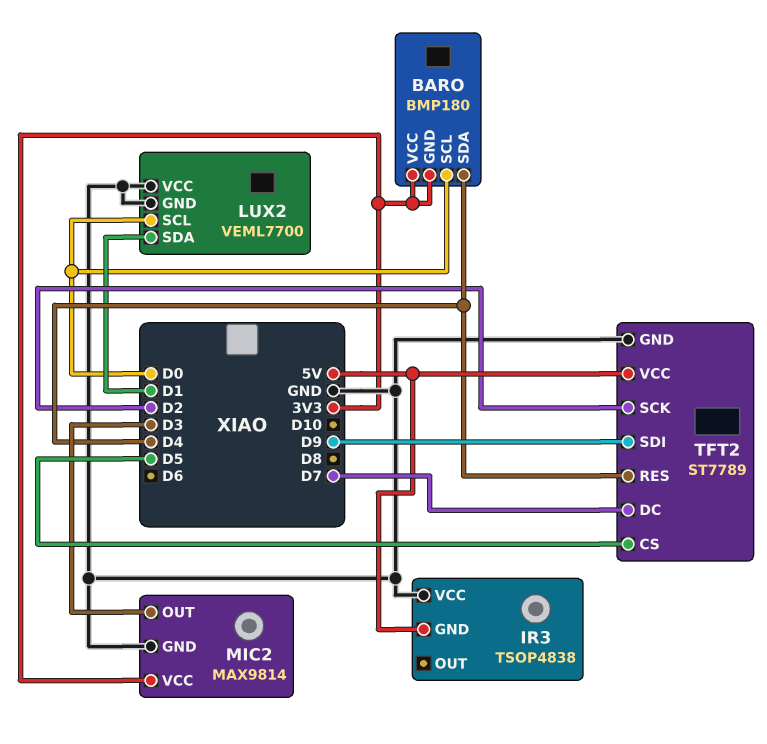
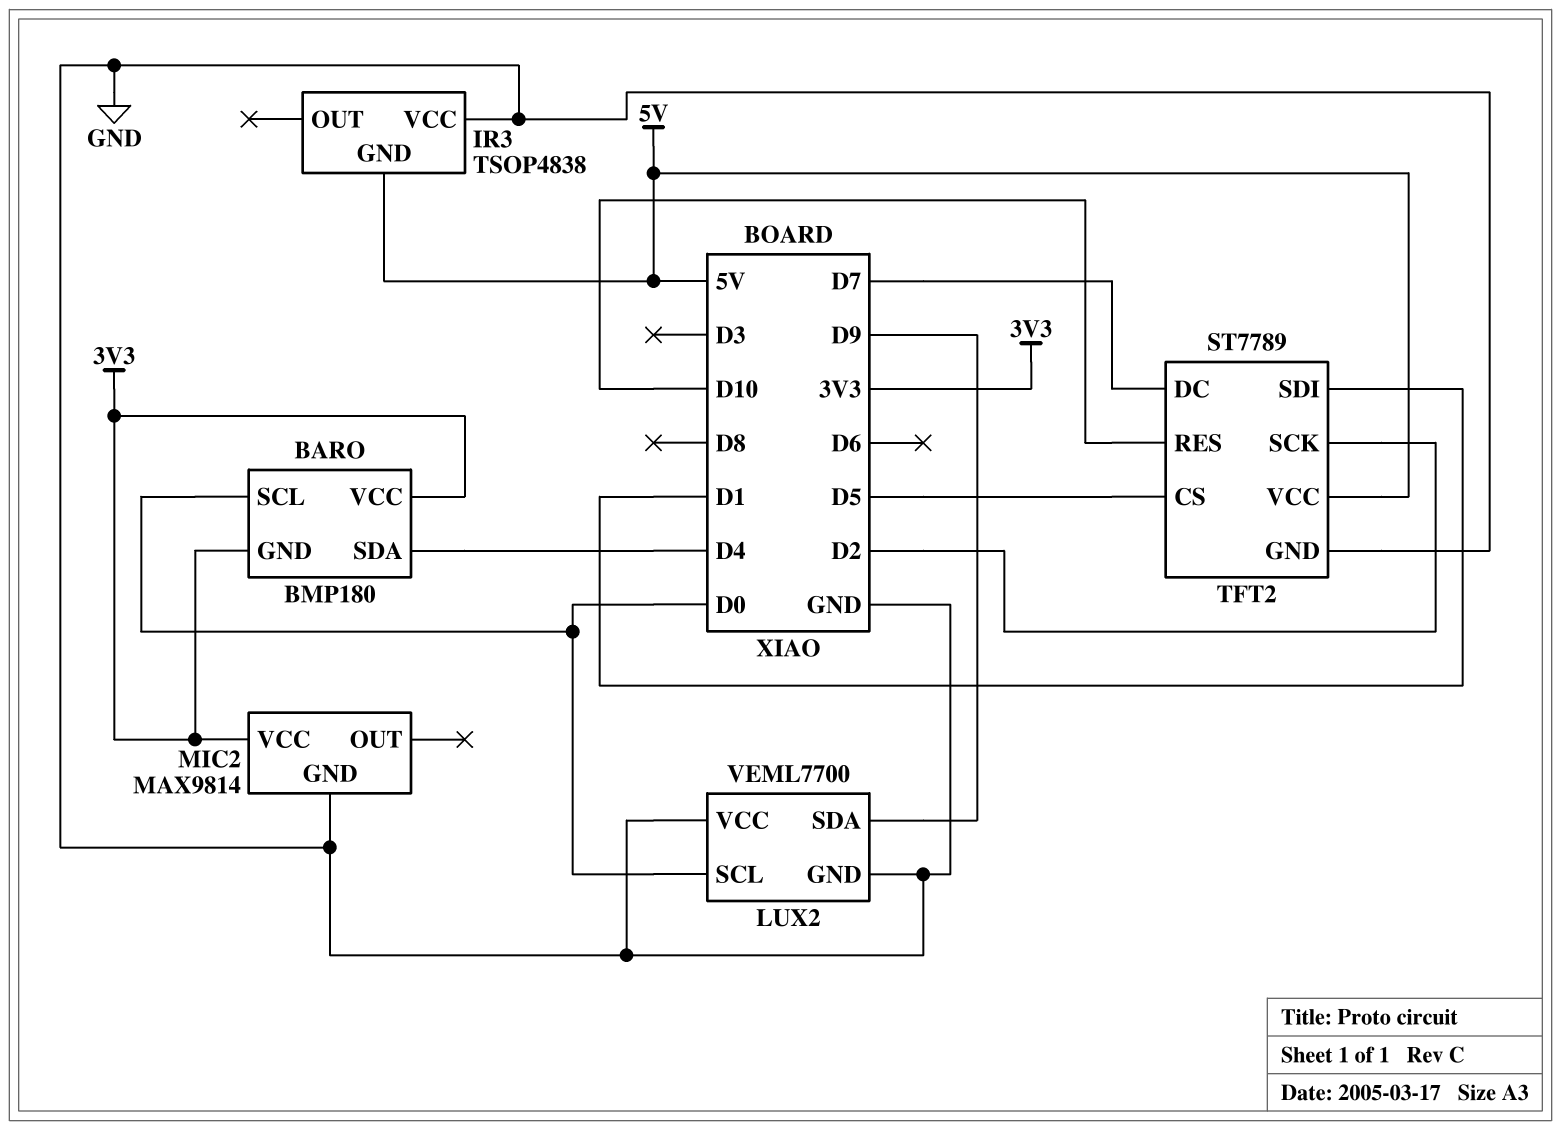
LUX2 pin SDA: D1 -> D9
MIC2 pin OUT: D3 -> none
TFT2 pin RES: D4 -> D10
TFT2 pin SDI: D9 -> D1

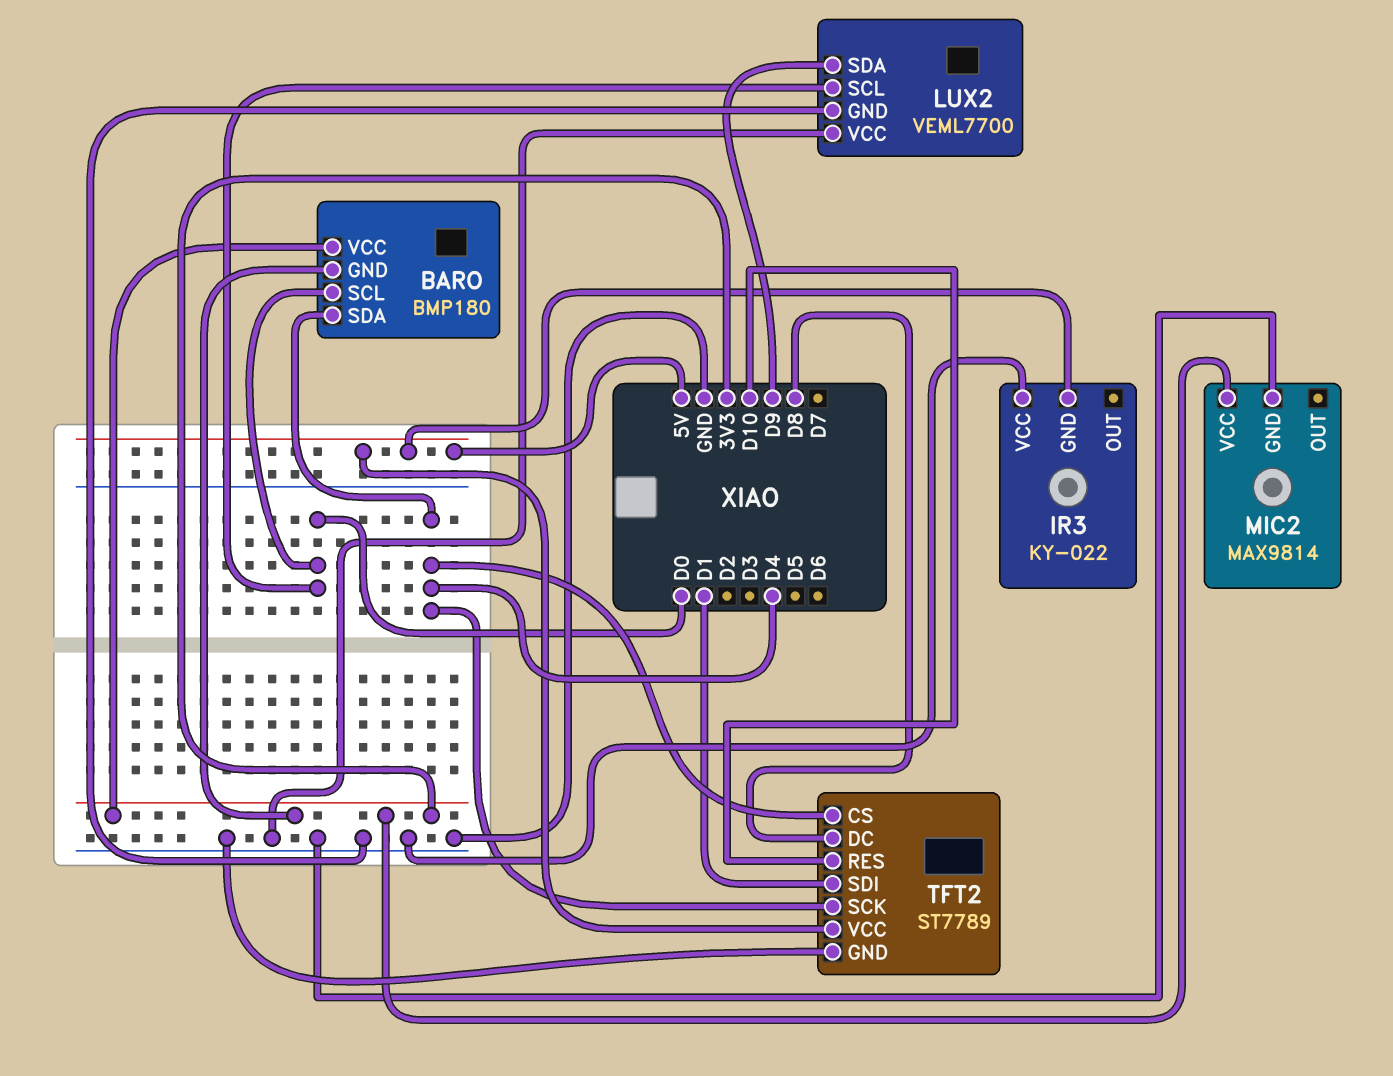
IR3: TSOP4838 -> KY-022
TFT2 pin CS: D5 -> D4
TFT2 pin DC: D7 -> D8
TFT2 pin SCK: D2 -> D4

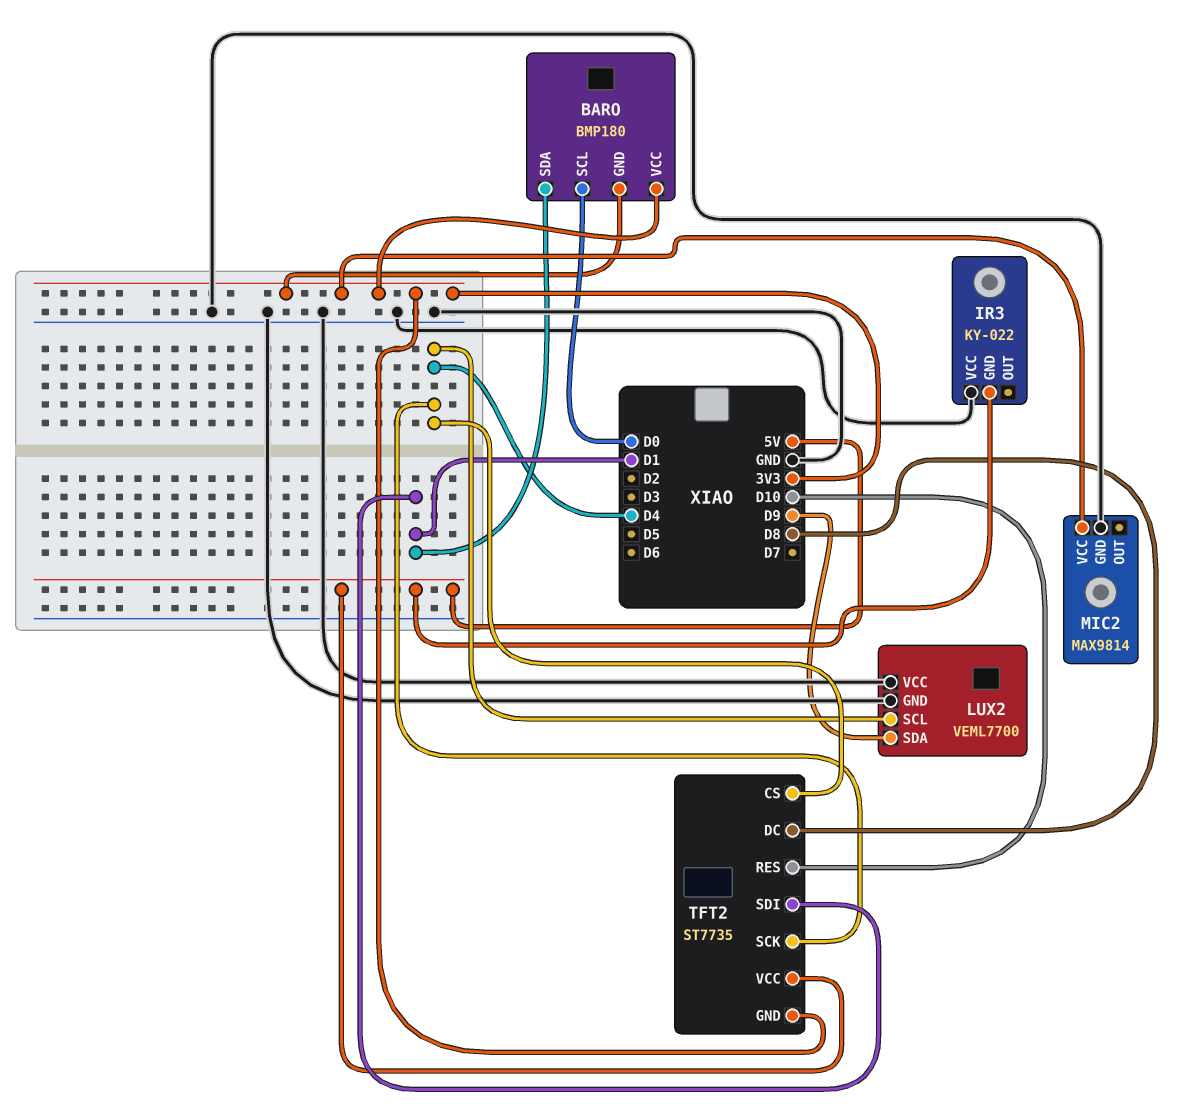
BARO pin SDA: D4 -> D1
LUX2 pin SCL: D0 -> D4
TFT2: ST7789 -> ST7735
TFT2 pin GND: GND -> 3V3

